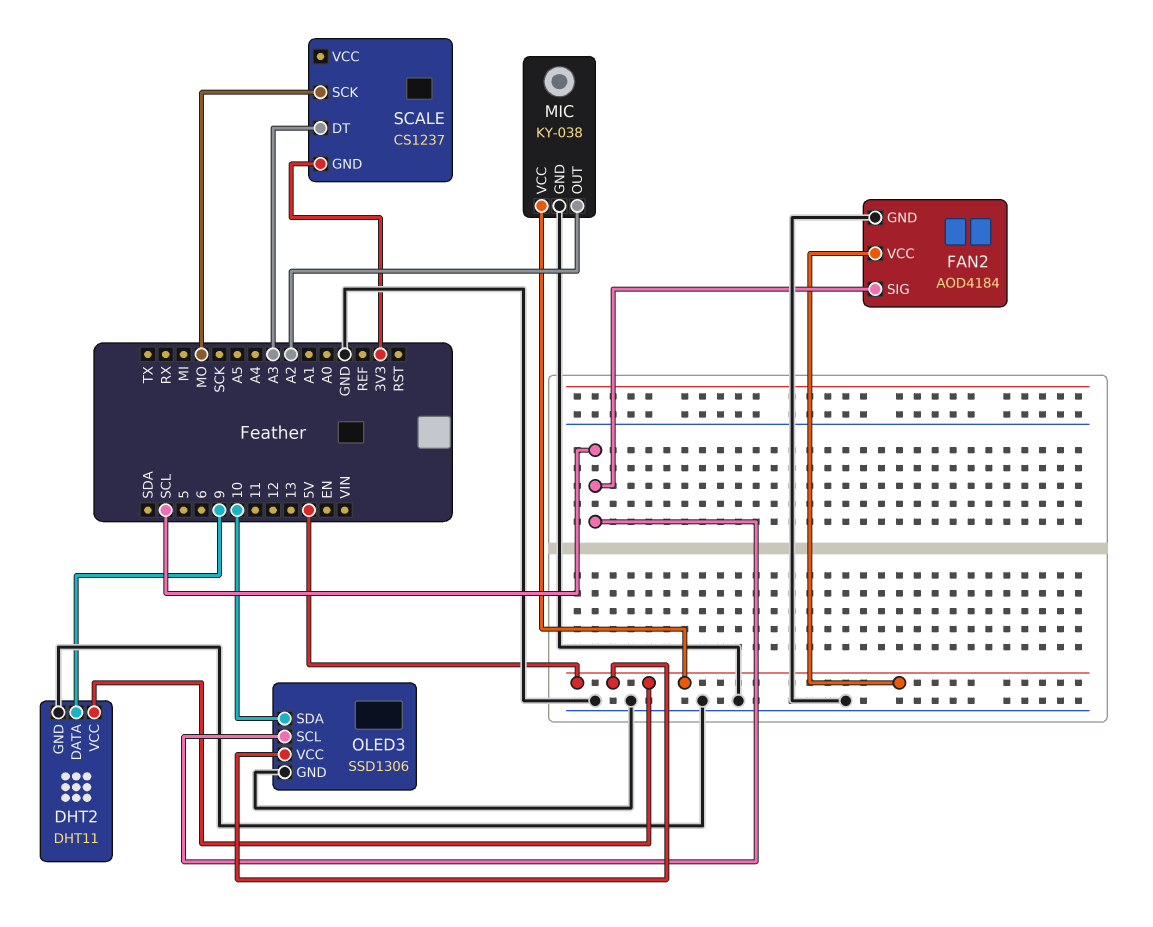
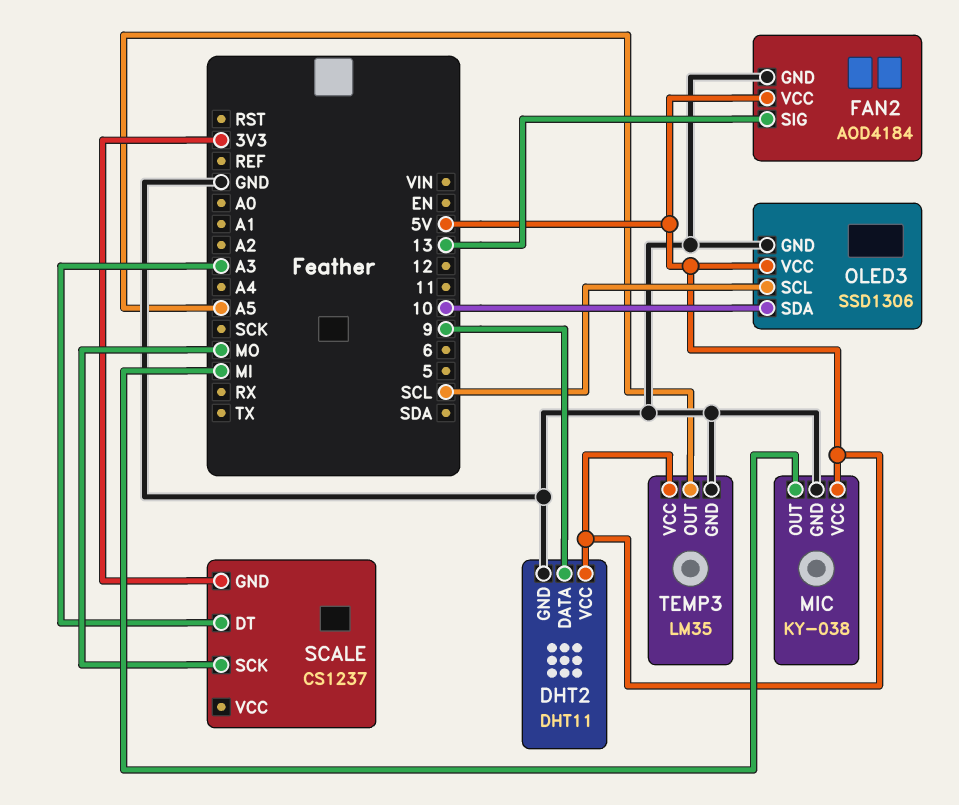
FAN2 pin SIG: SCL -> 13
MIC pin OUT: A2 -> MI
TEMP3: none -> LM35
TEMP3 pin GND: none -> GND
TEMP3 pin OUT: none -> A5
TEMP3 pin VCC: none -> 5V

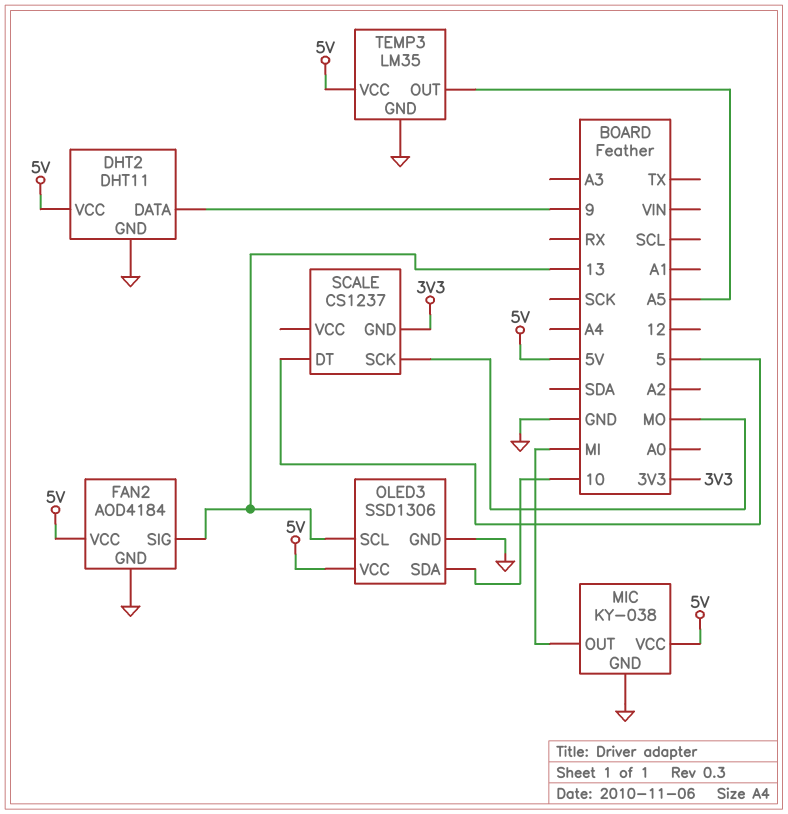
OLED3 pin SCL: SCL -> 13
SCALE pin DT: A3 -> 5

